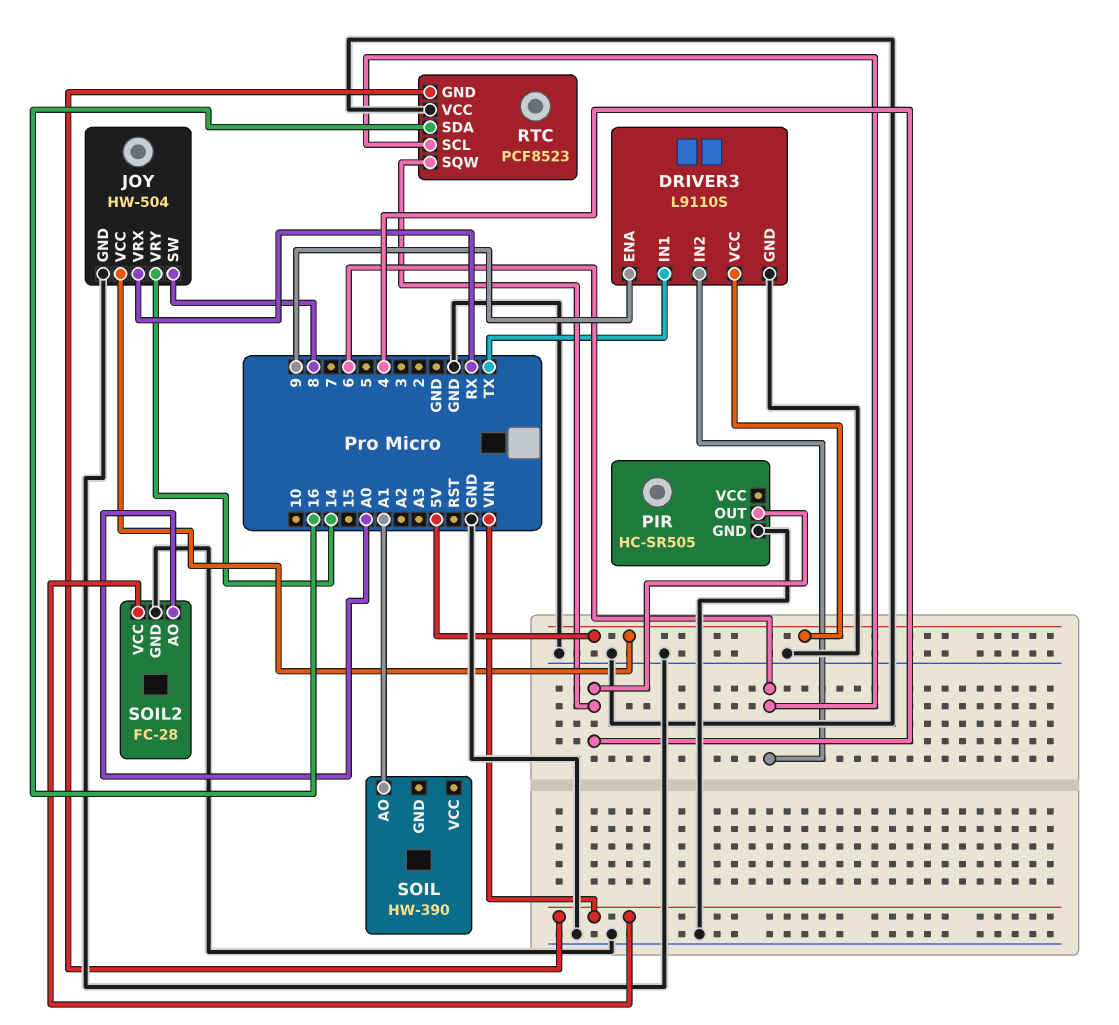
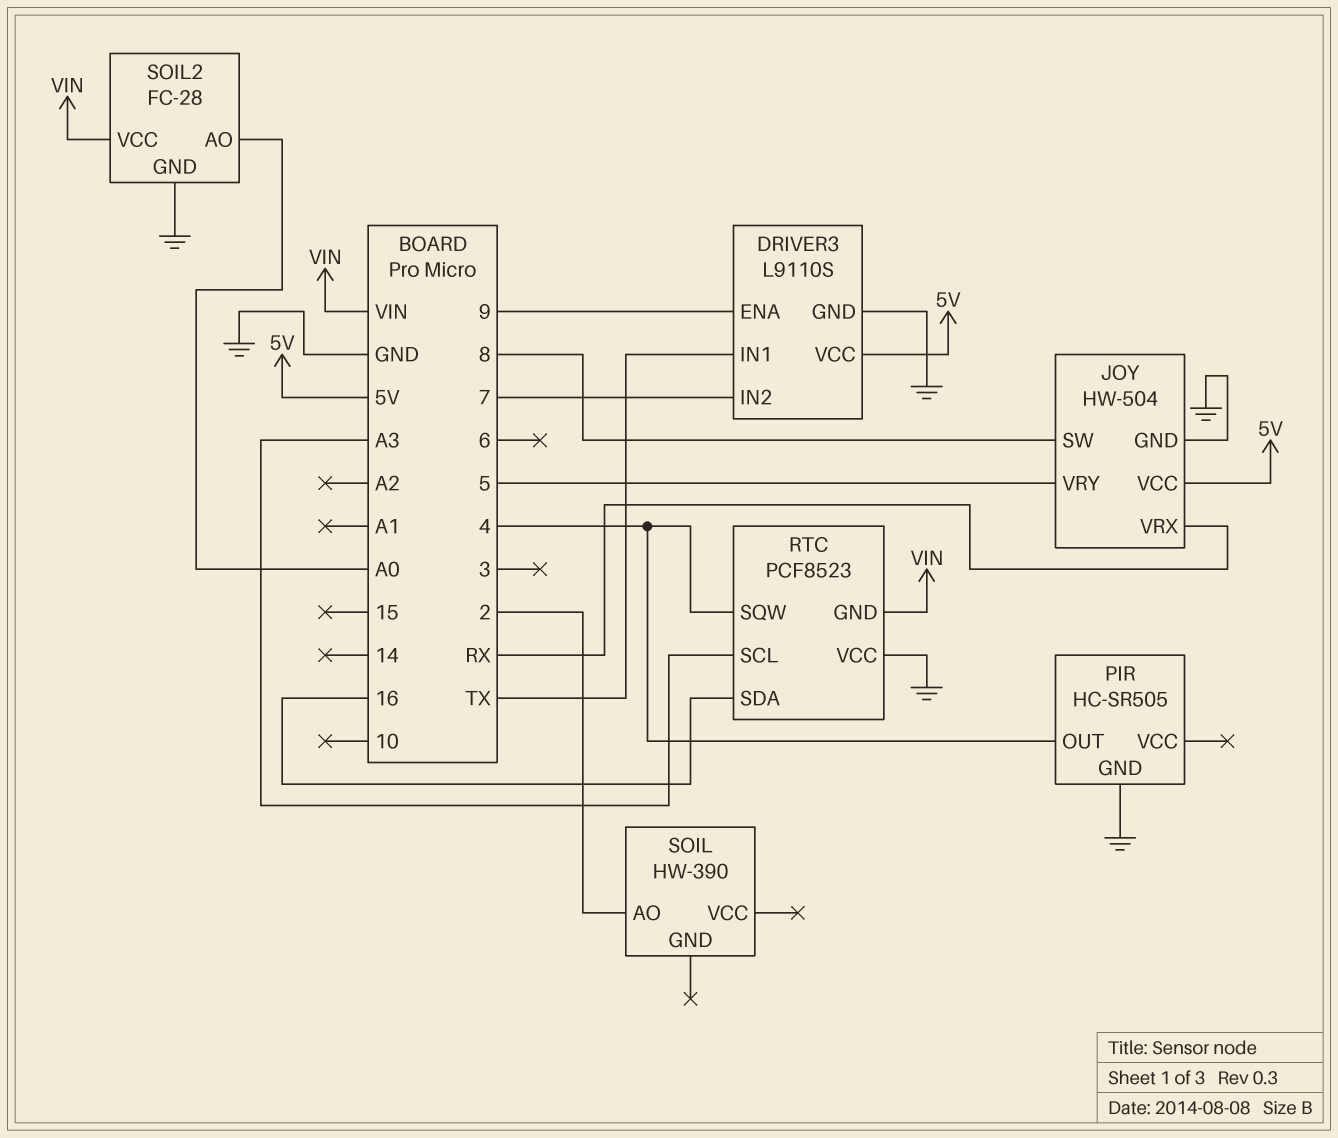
DRIVER3 pin IN2: 6 -> 7
JOY pin VRY: 14 -> 5
RTC pin SCL: 6 -> A3
SOIL pin AO: A1 -> 2

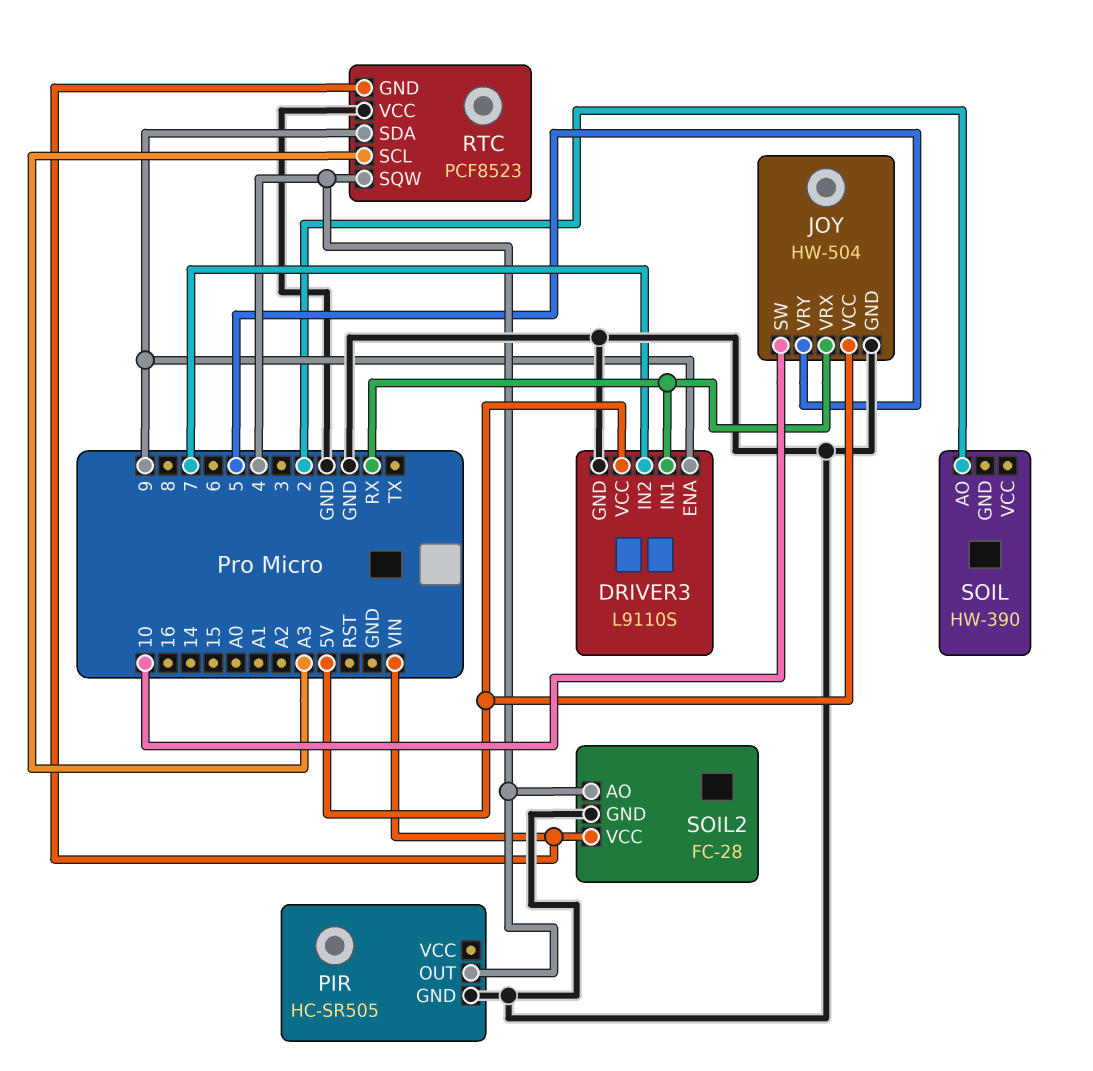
DRIVER3 pin IN1: TX -> RX
JOY pin SW: 8 -> 10
RTC pin SDA: 16 -> 9
SOIL2 pin AO: A0 -> 4

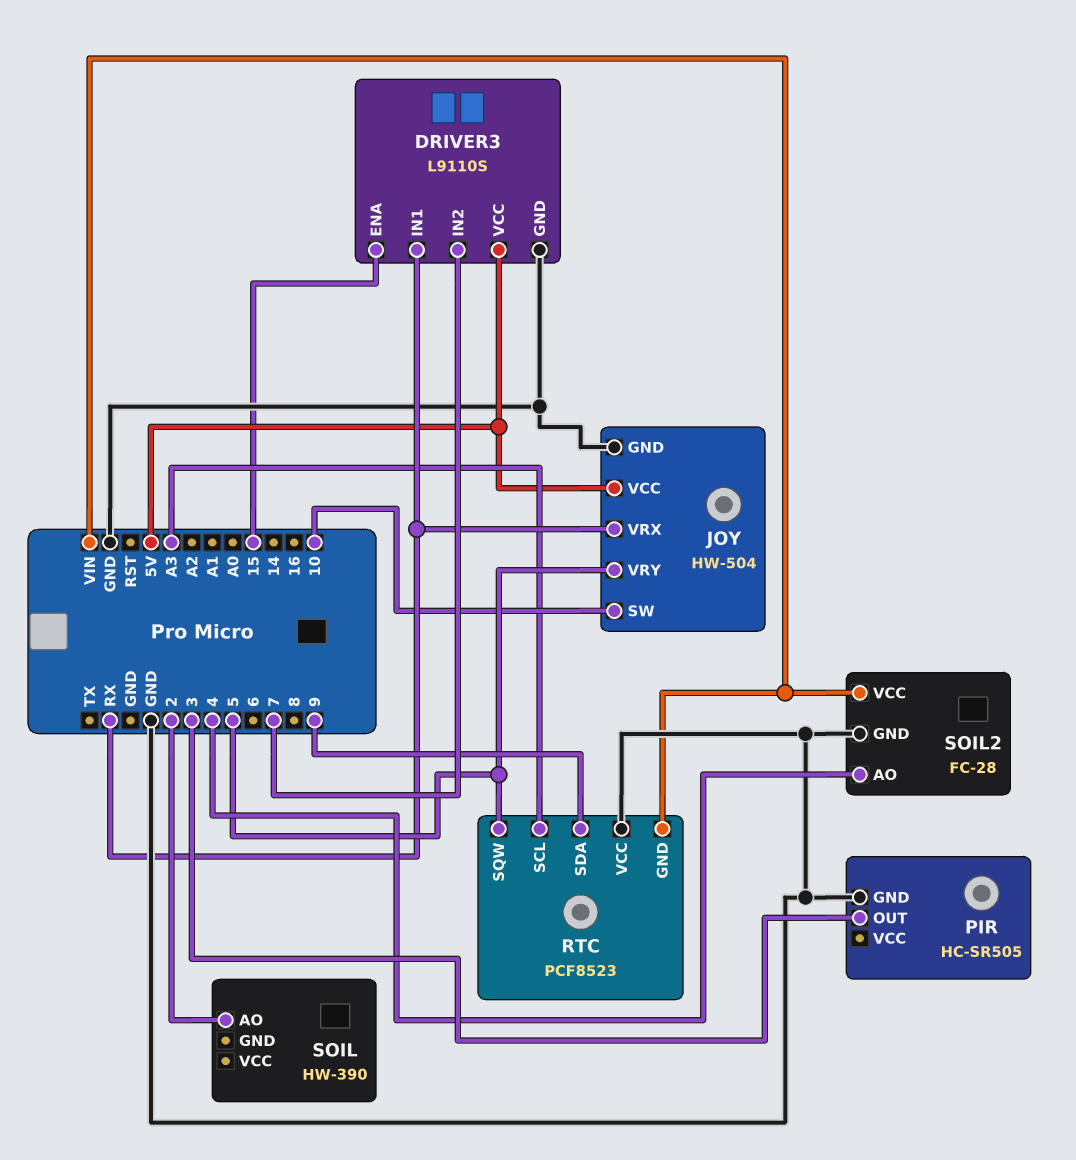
DRIVER3 pin ENA: 9 -> 15
PIR pin OUT: 4 -> 3
RTC pin SQW: 4 -> 5

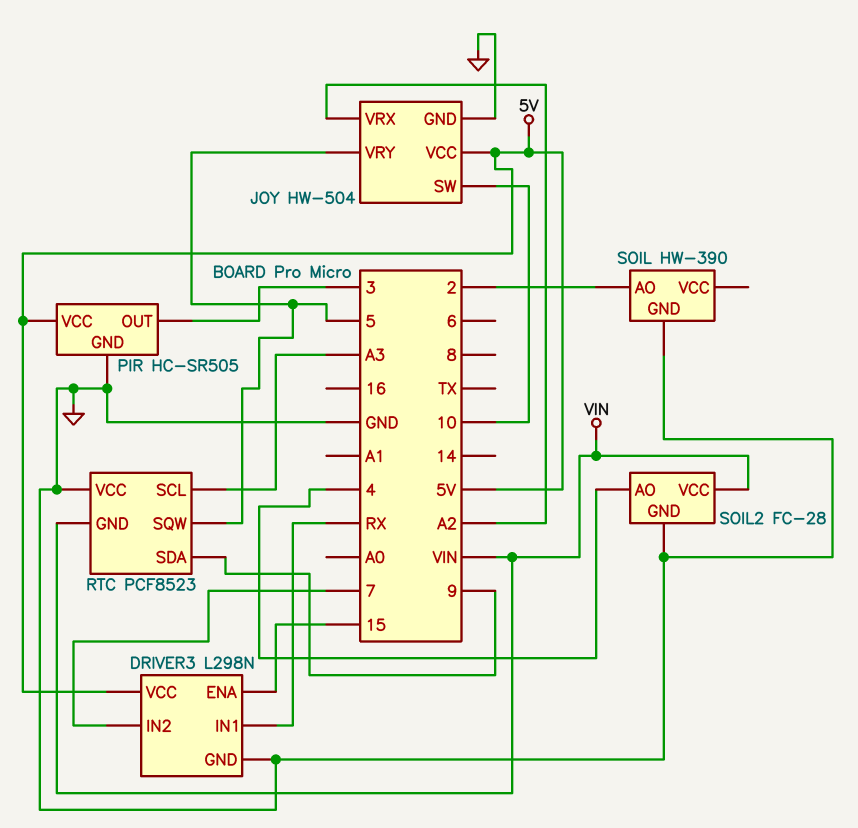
DRIVER3: L9110S -> L298N
JOY pin VRX: RX -> A2
PIR pin VCC: none -> 5V
SOIL pin GND: none -> GND

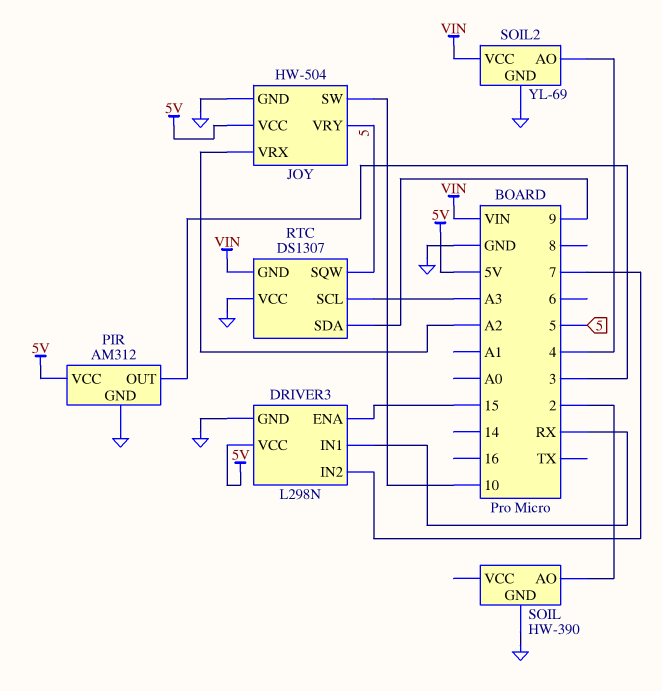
PIR: HC-SR505 -> AM312
RTC: PCF8523 -> DS1307
SOIL2: FC-28 -> YL-69

